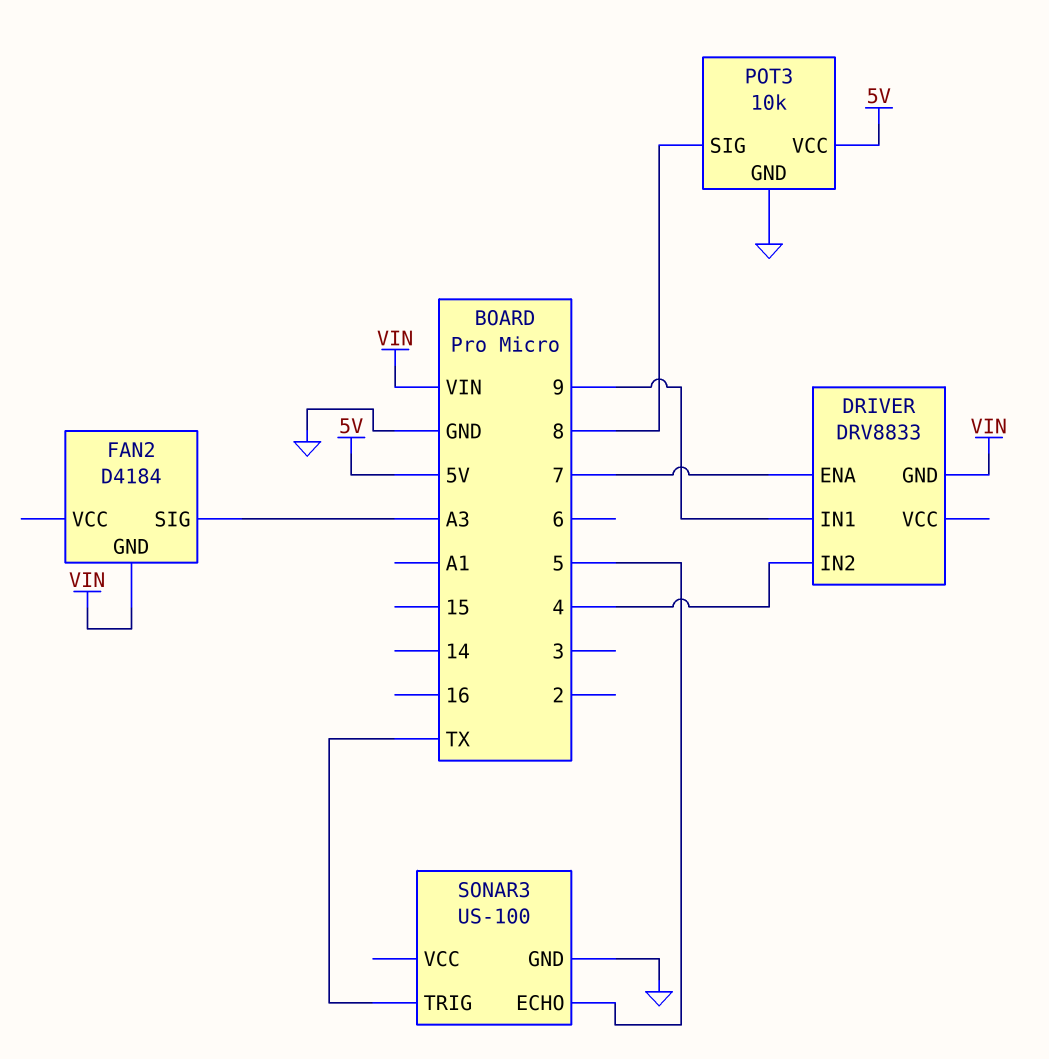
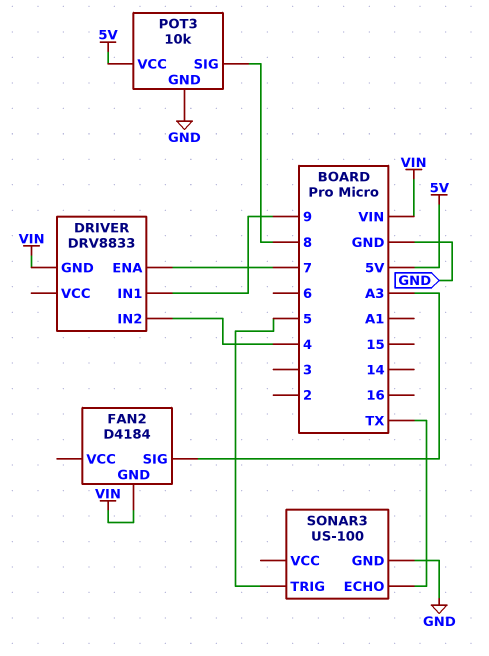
SONAR3 pin ECHO: 5 -> TX
SONAR3 pin TRIG: TX -> 5

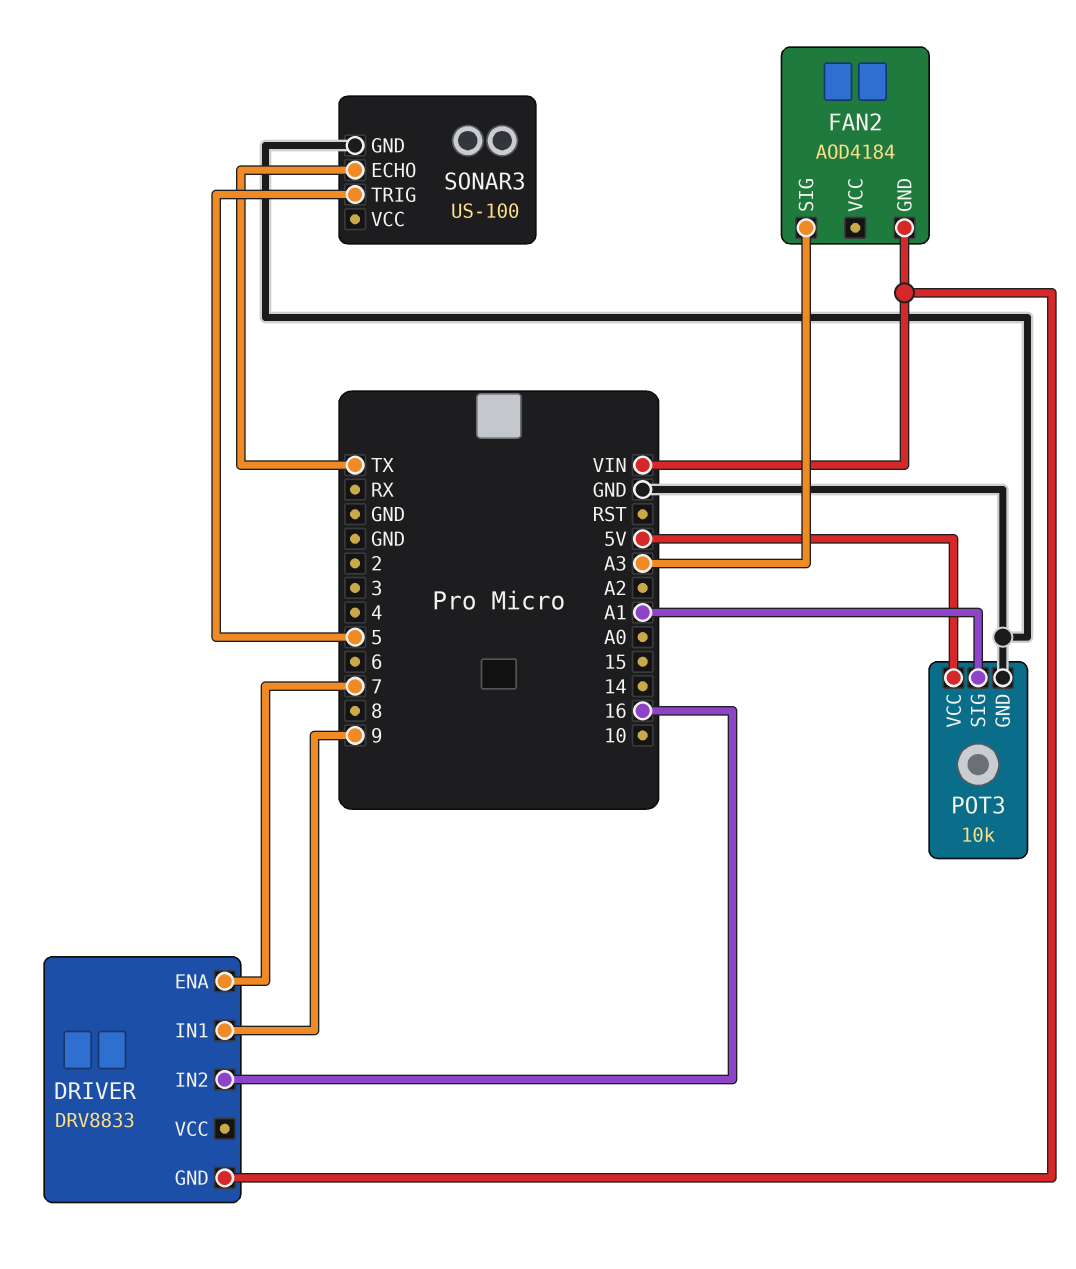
DRIVER pin IN2: 4 -> 16
FAN2: D4184 -> AOD4184
POT3 pin SIG: 8 -> A1

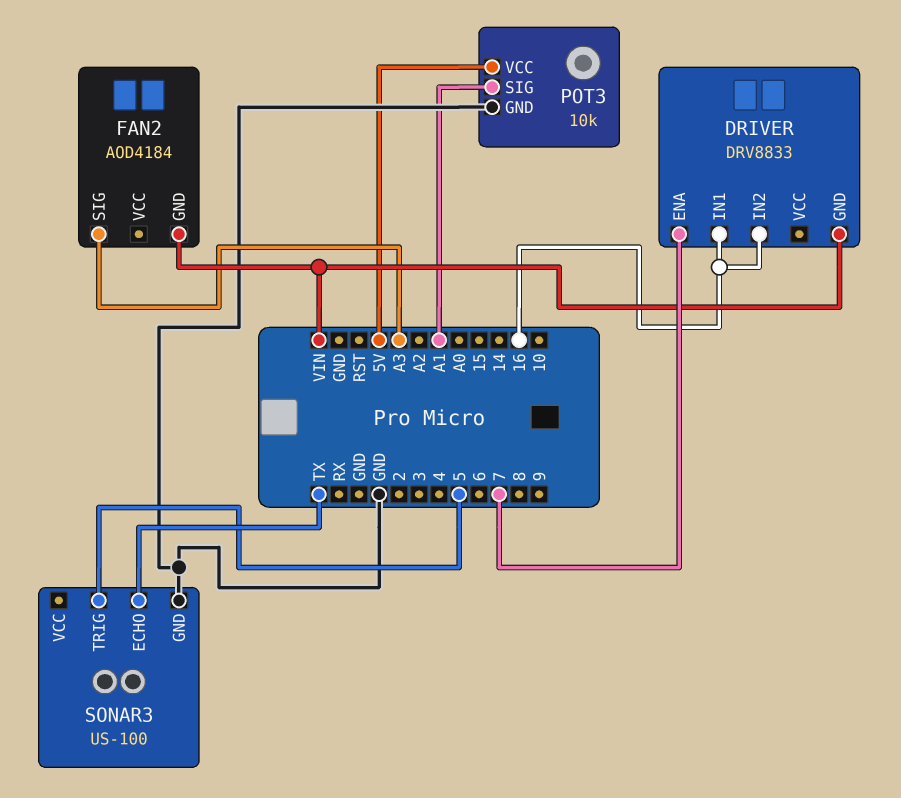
DRIVER pin IN1: 9 -> 16

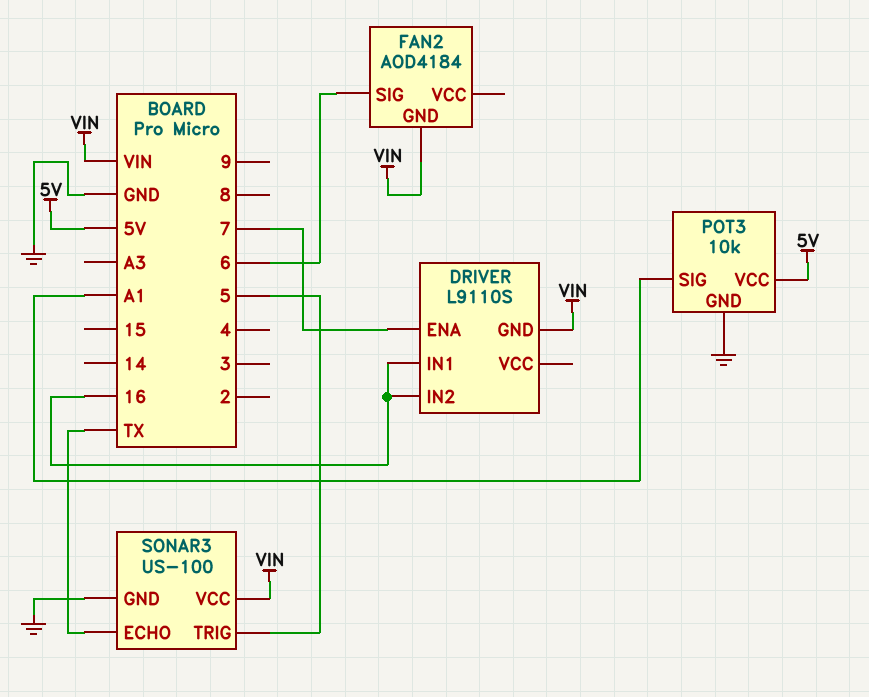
DRIVER: DRV8833 -> L9110S
FAN2 pin SIG: A3 -> 6
SONAR3 pin VCC: none -> VIN

